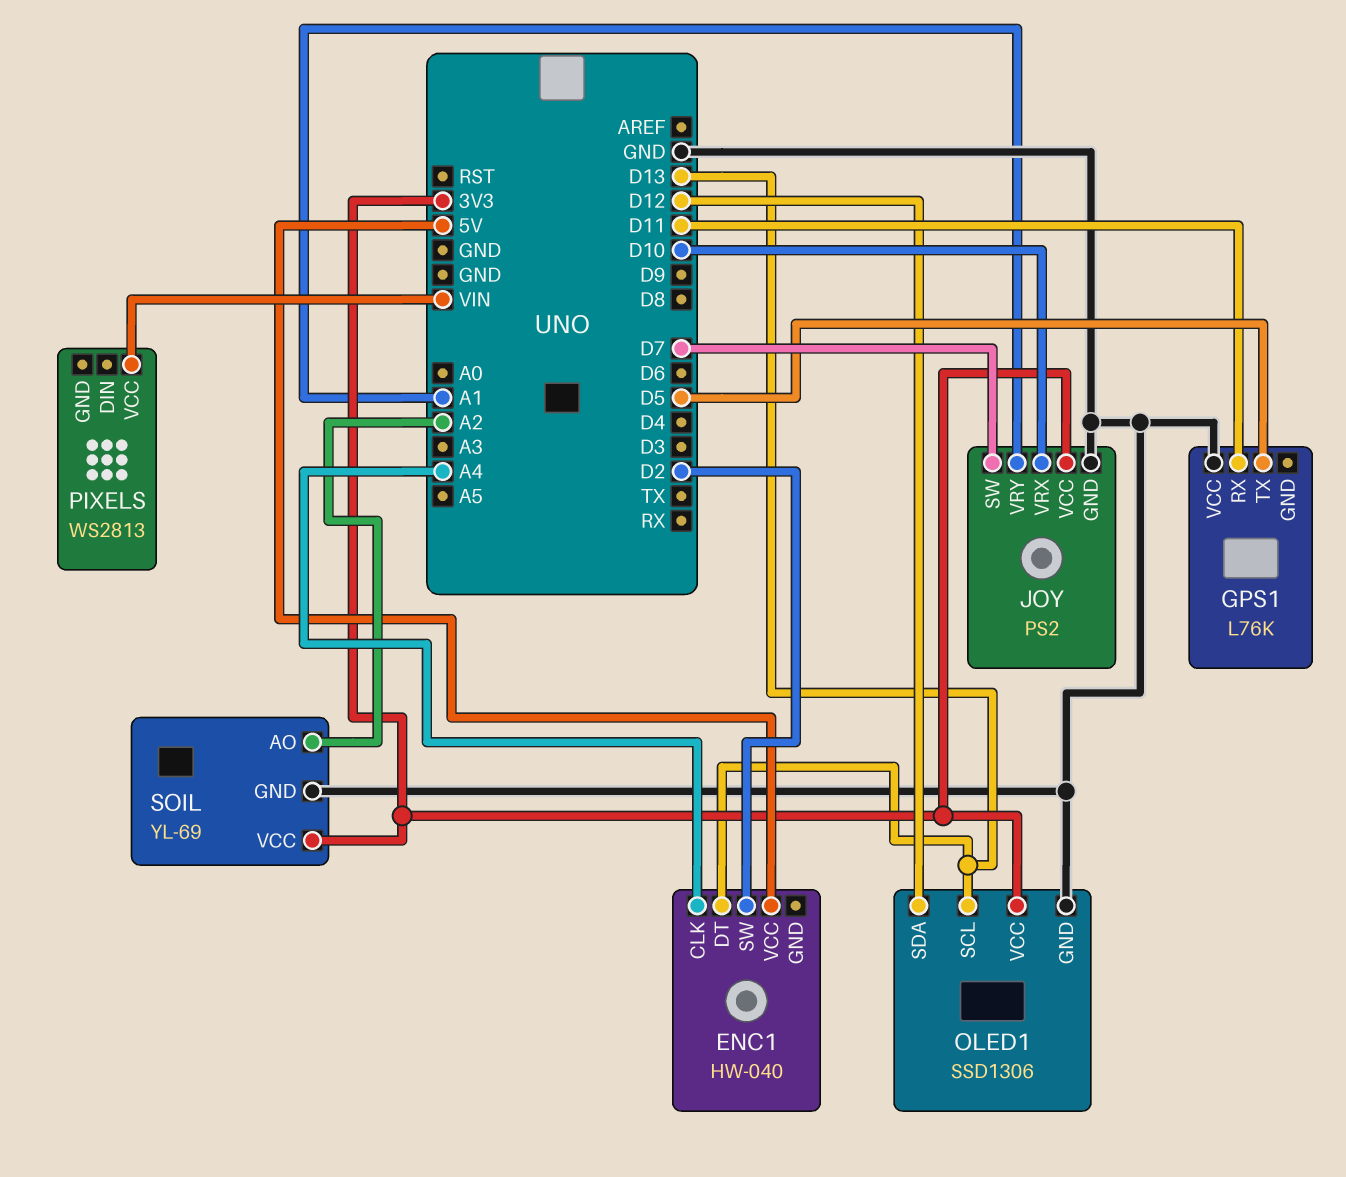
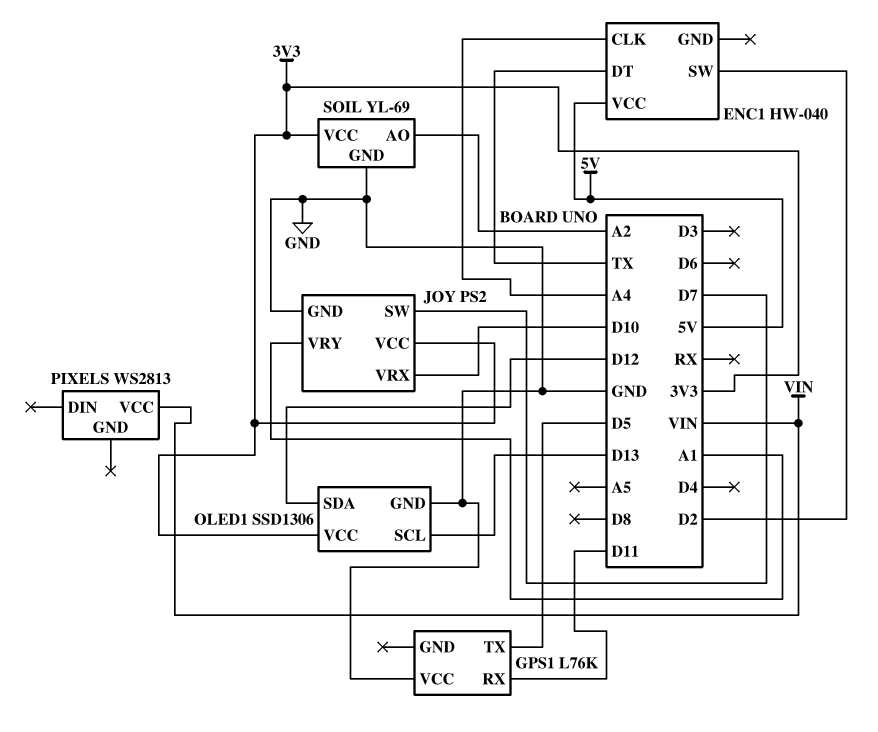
ENC1 pin DT: D13 -> TX

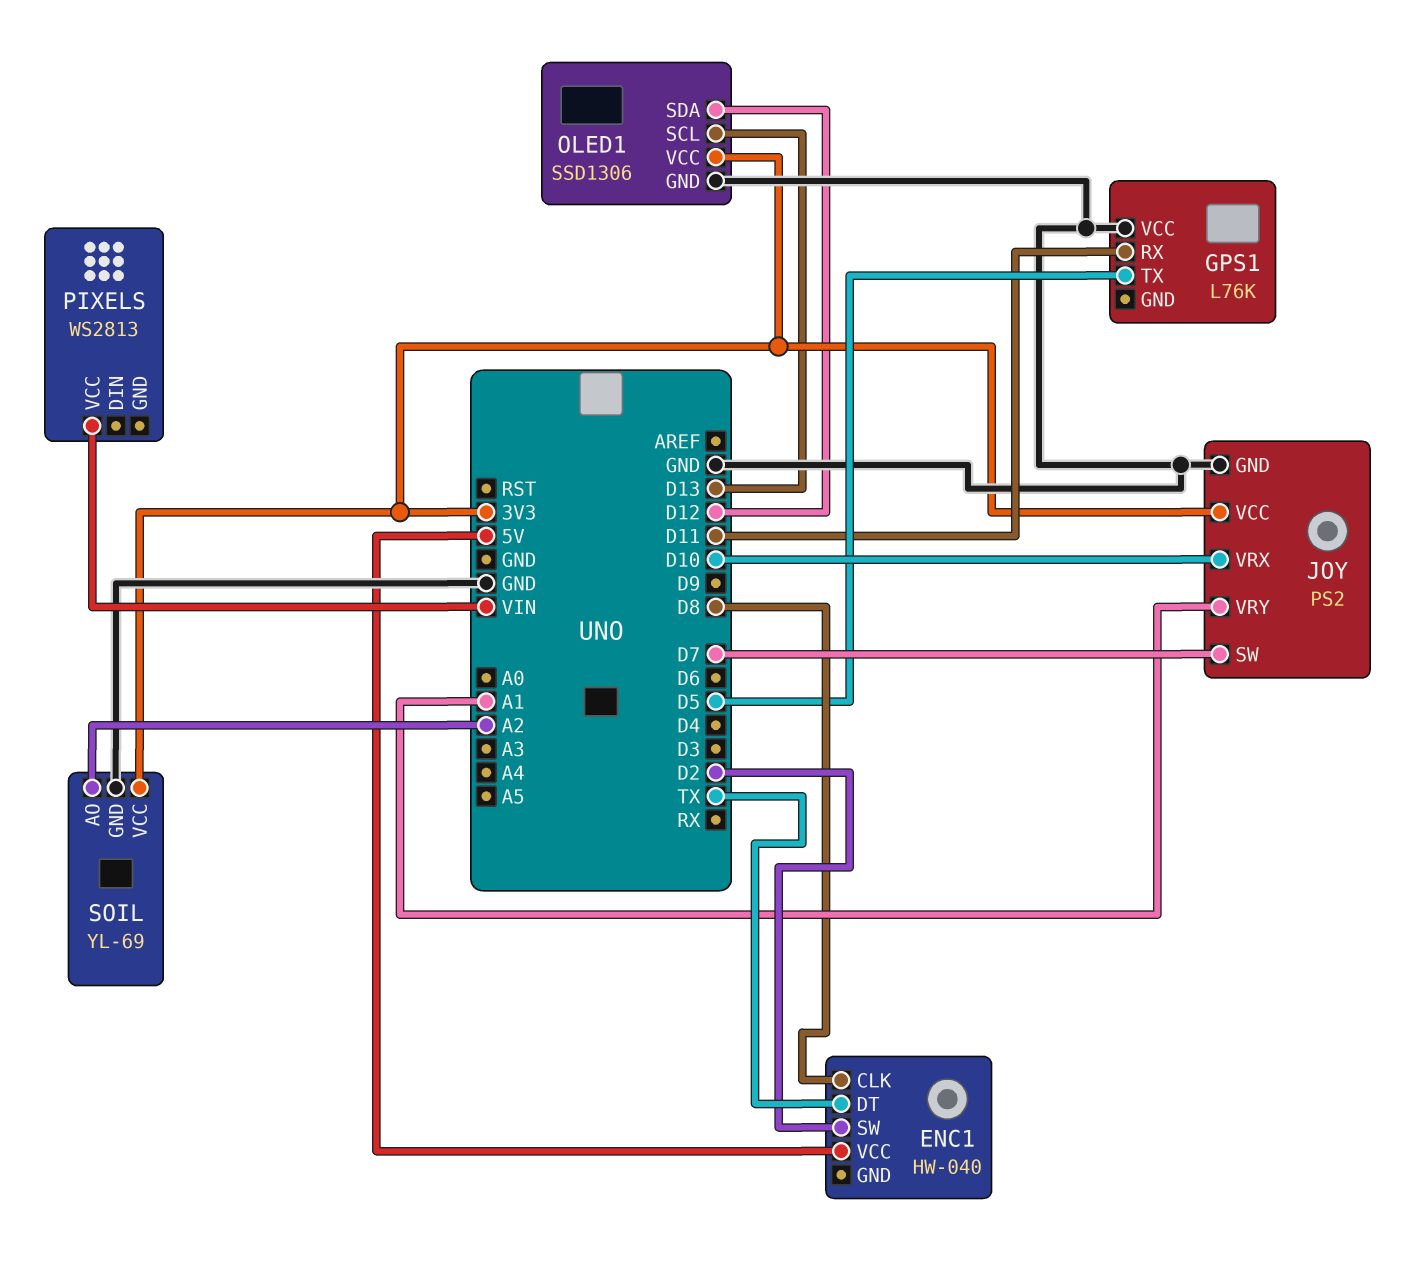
ENC1 pin CLK: A4 -> D8

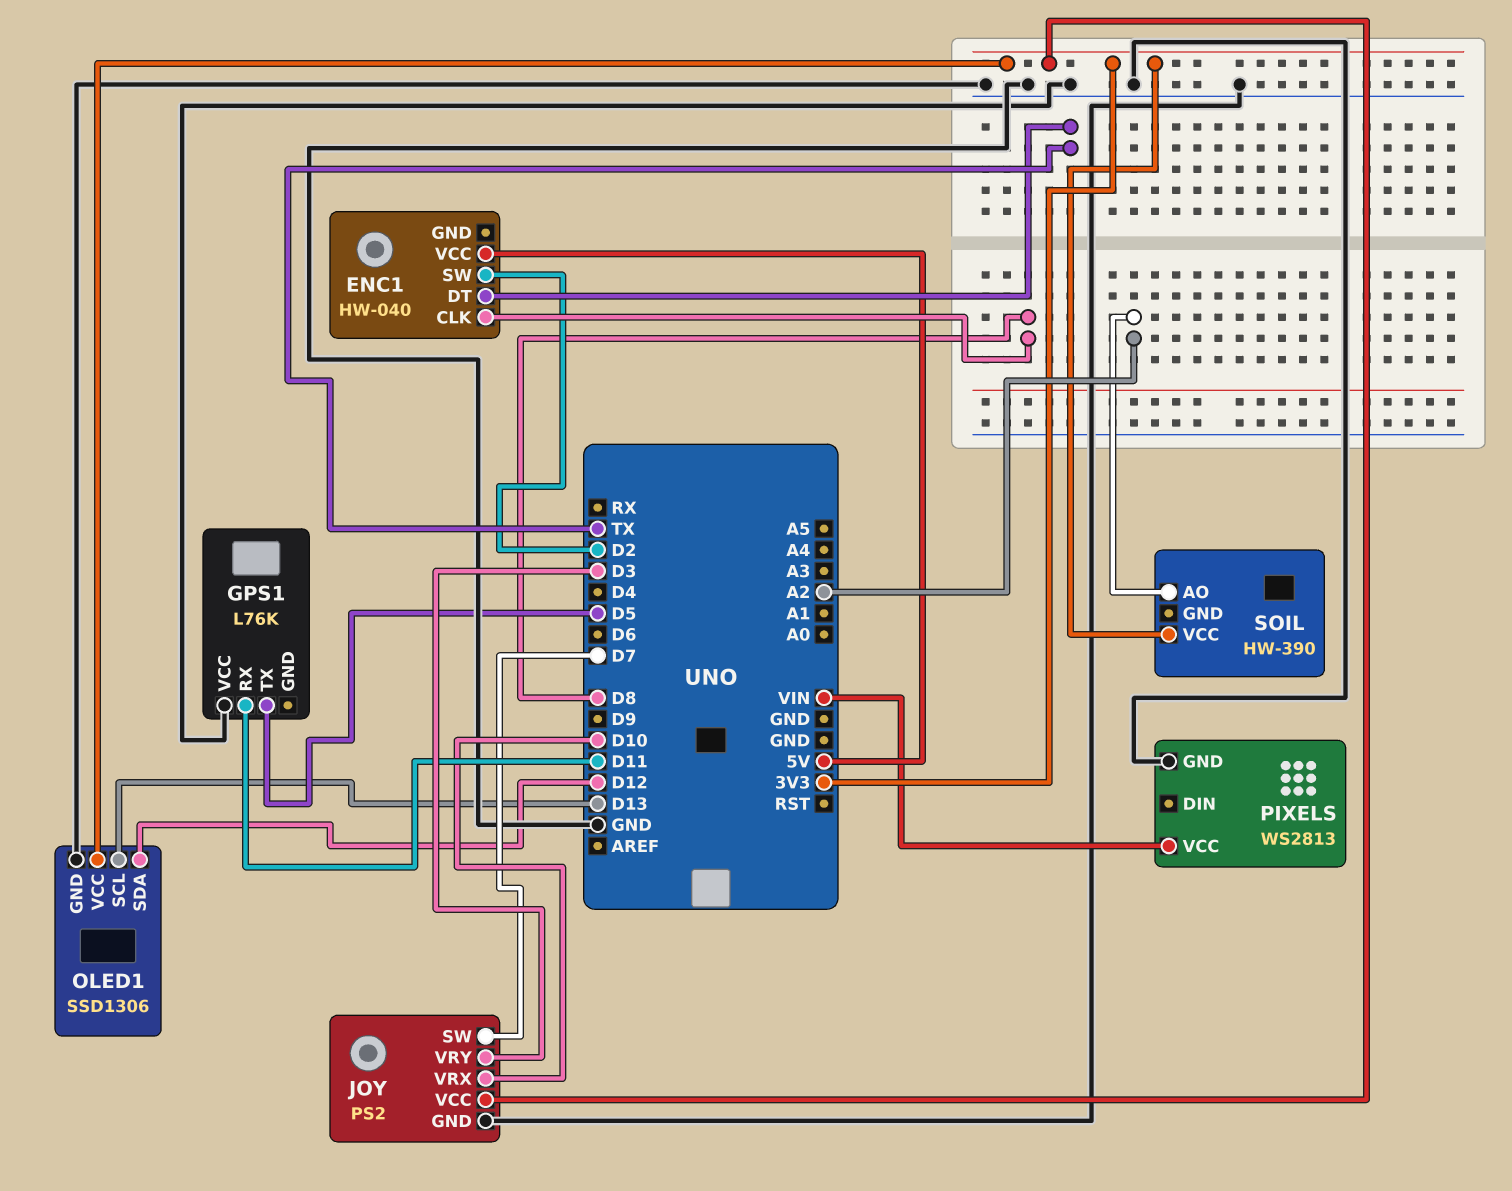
JOY pin VRY: A1 -> D3
PIXELS pin GND: none -> GND
SOIL: YL-69 -> HW-390
SOIL pin GND: GND -> none

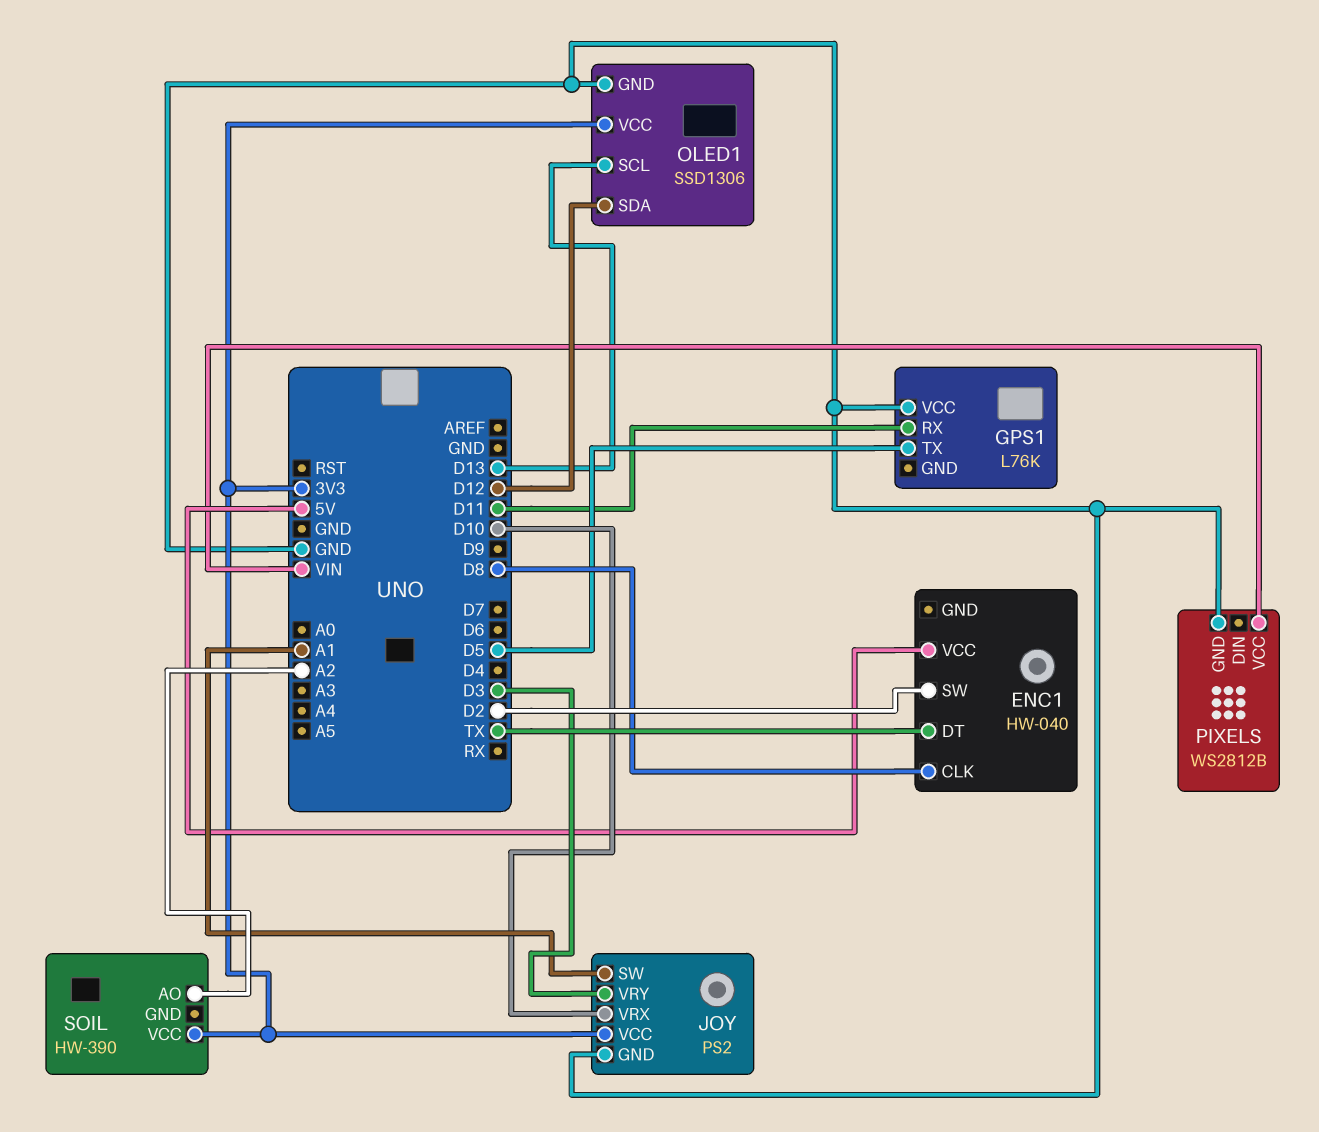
JOY pin SW: D7 -> A1
PIXELS: WS2813 -> WS2812B

